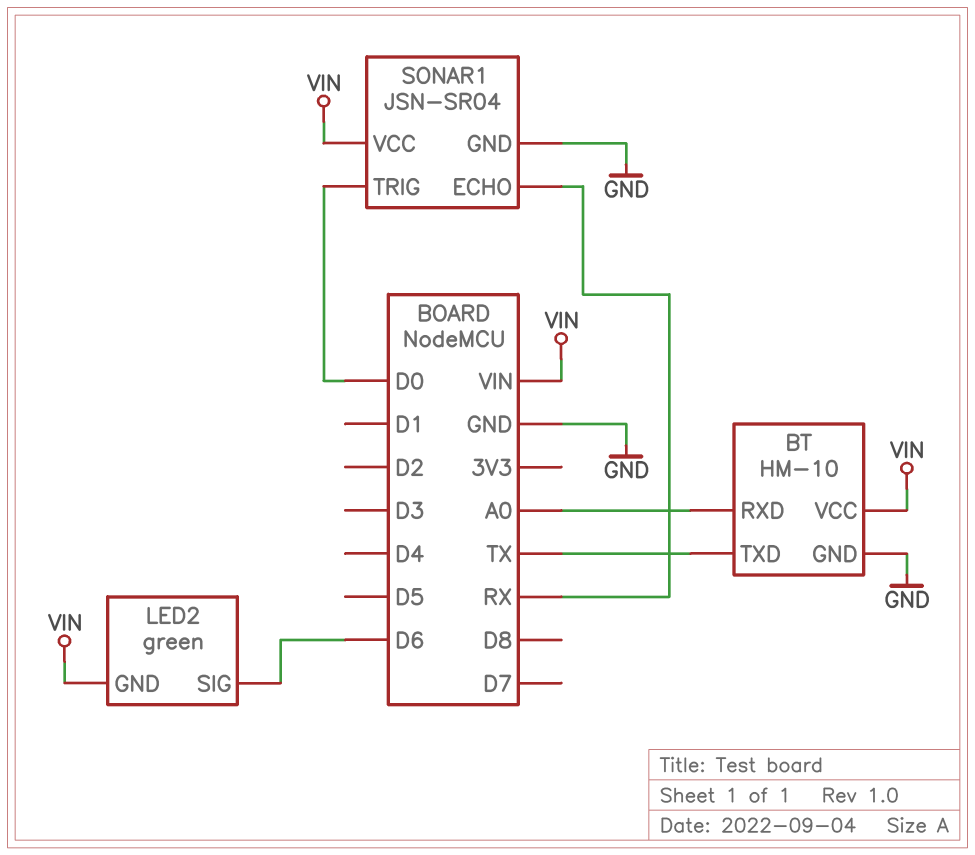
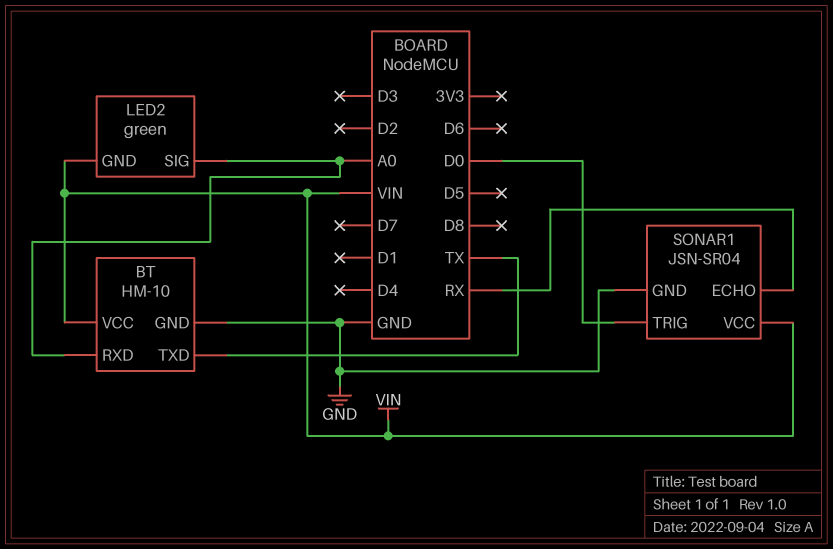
LED2 pin SIG: D6 -> A0

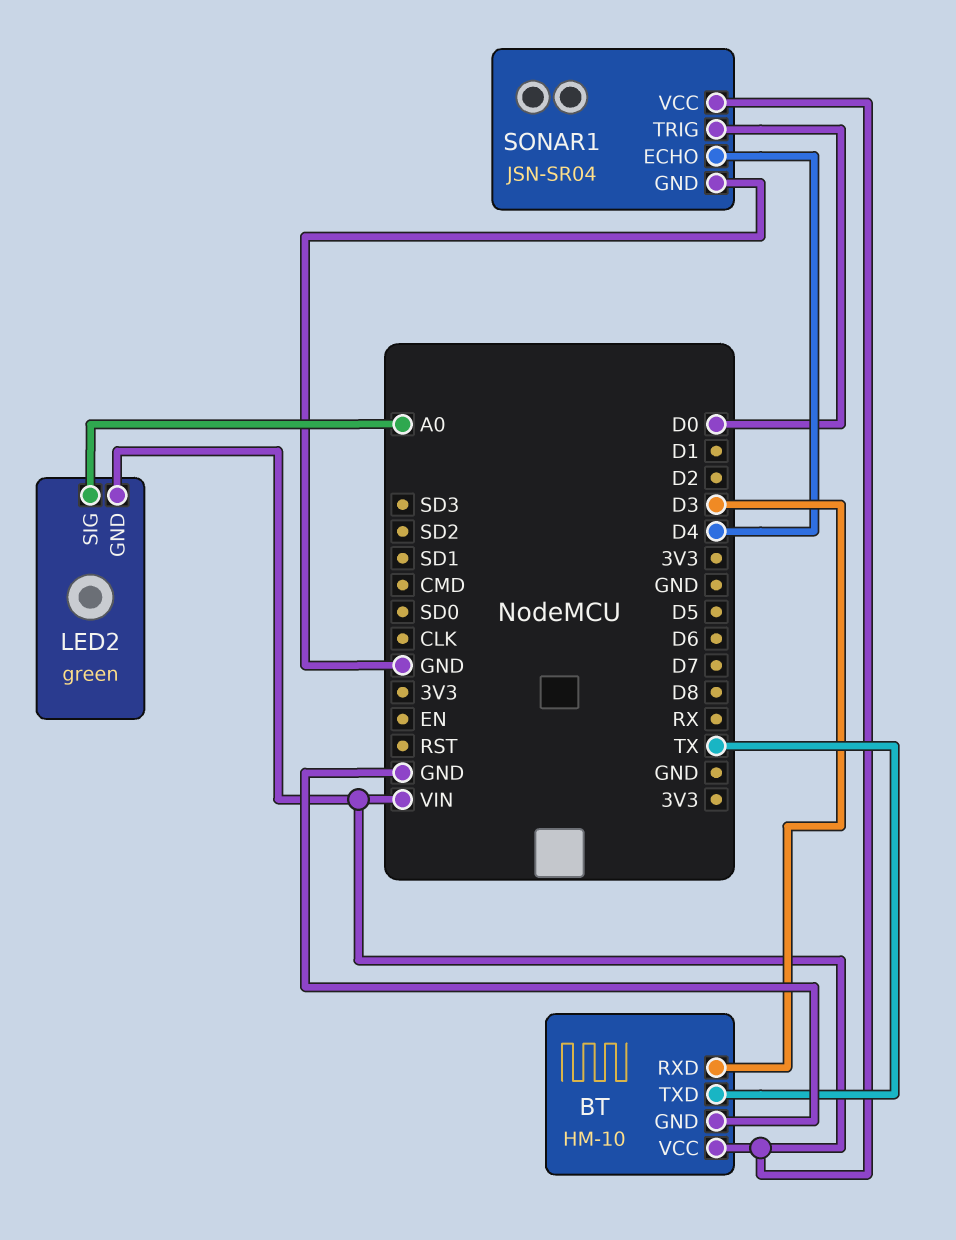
BT pin RXD: A0 -> D3
SONAR1 pin ECHO: RX -> D4

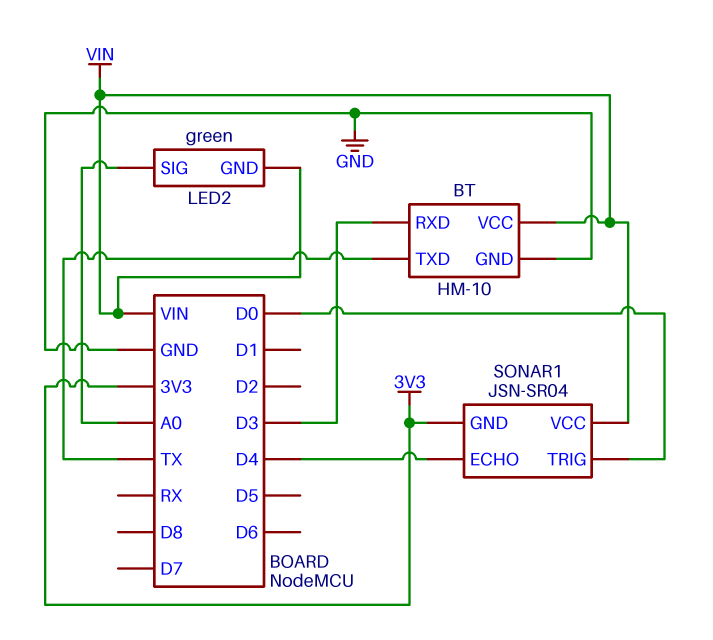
SONAR1 pin GND: GND -> 3V3

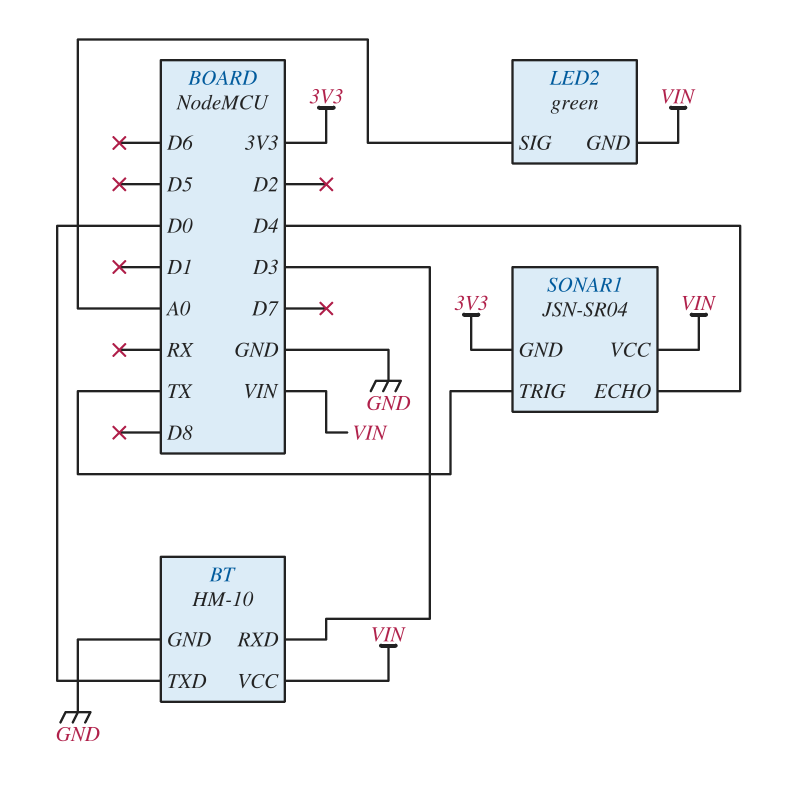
BT pin TXD: TX -> D0
SONAR1 pin TRIG: D0 -> TX

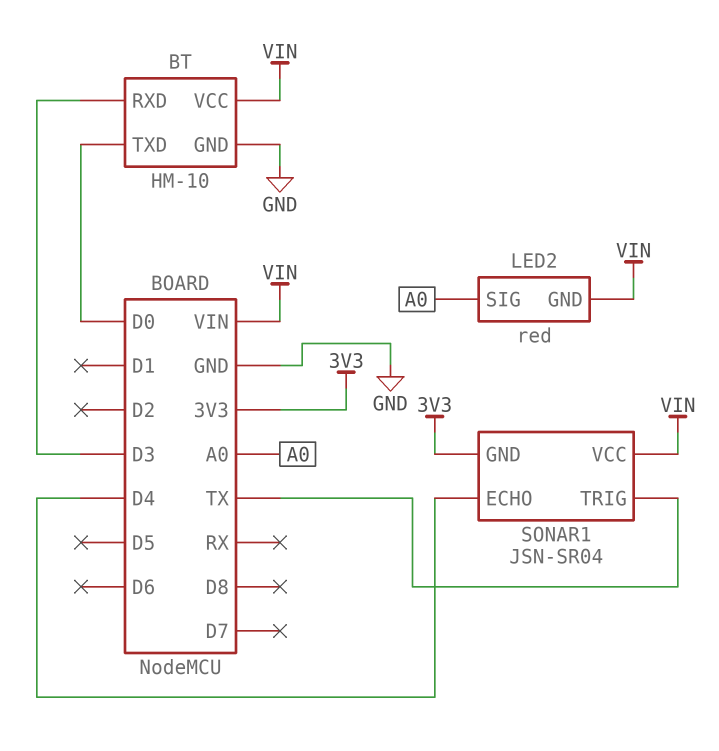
LED2: green -> red

